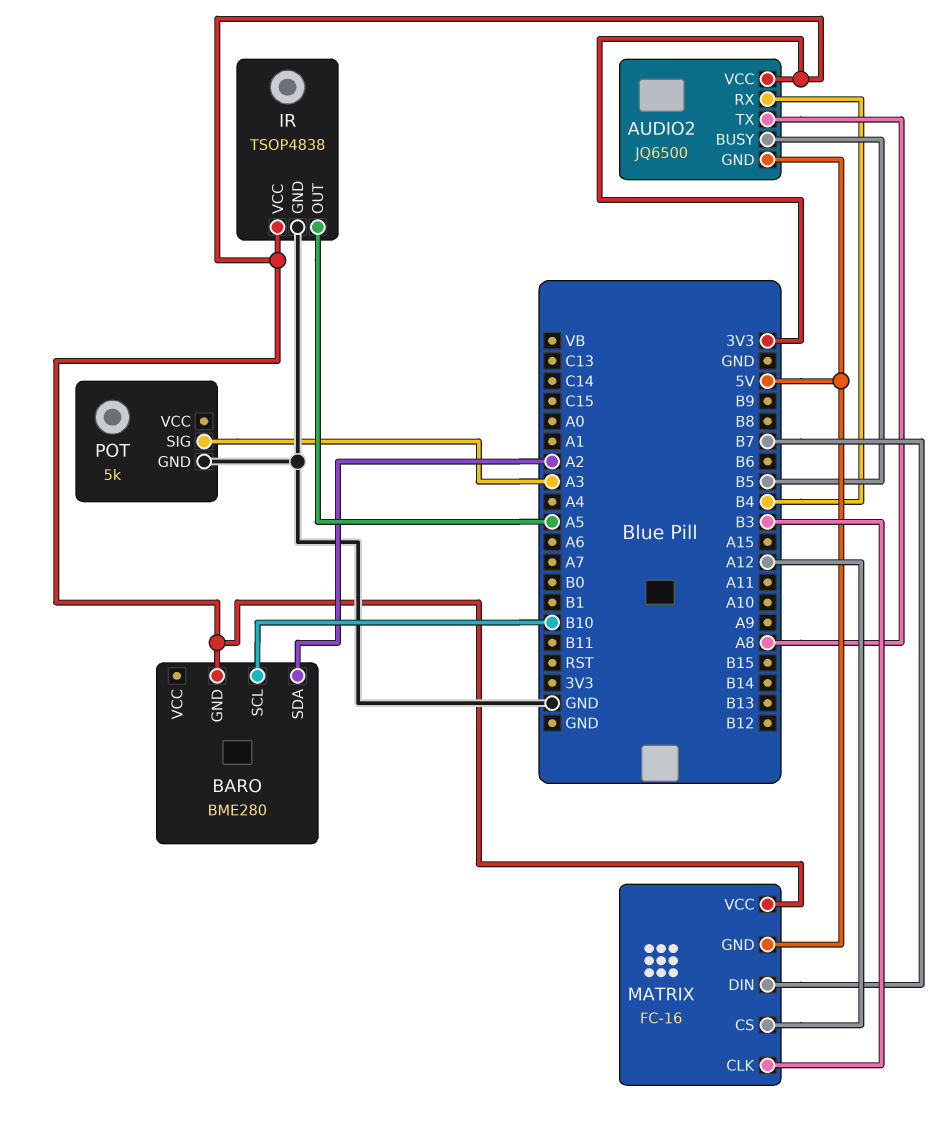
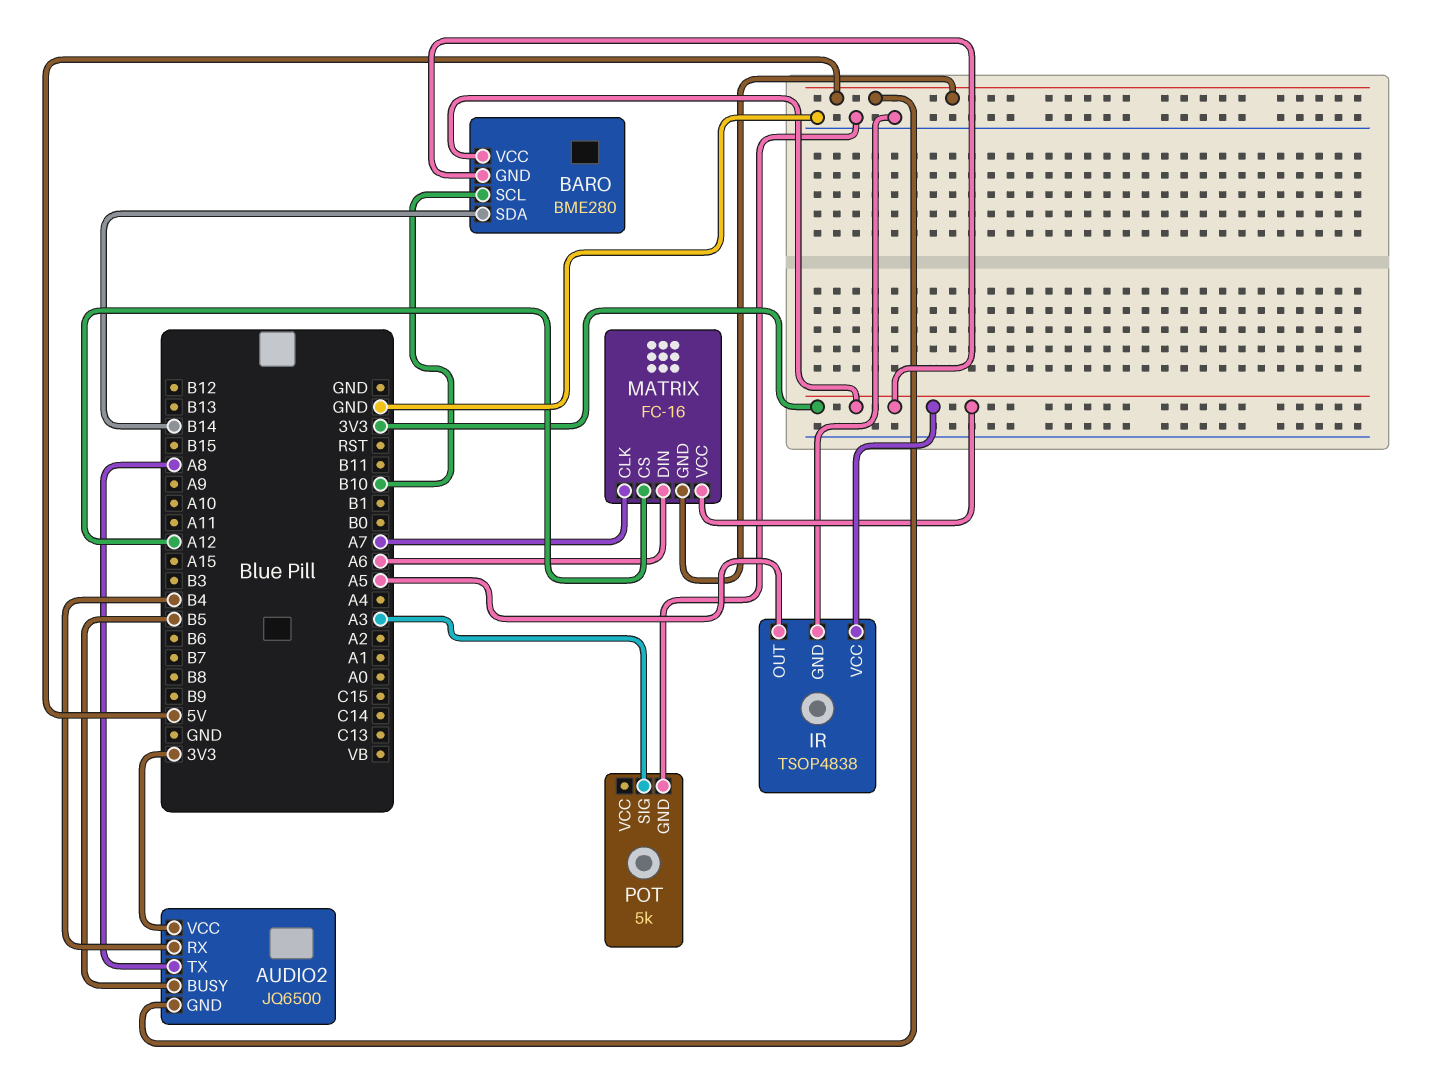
BARO pin SDA: A2 -> B14
BARO pin VCC: none -> 3V3
MATRIX pin CLK: B3 -> A7
MATRIX pin DIN: B7 -> A6

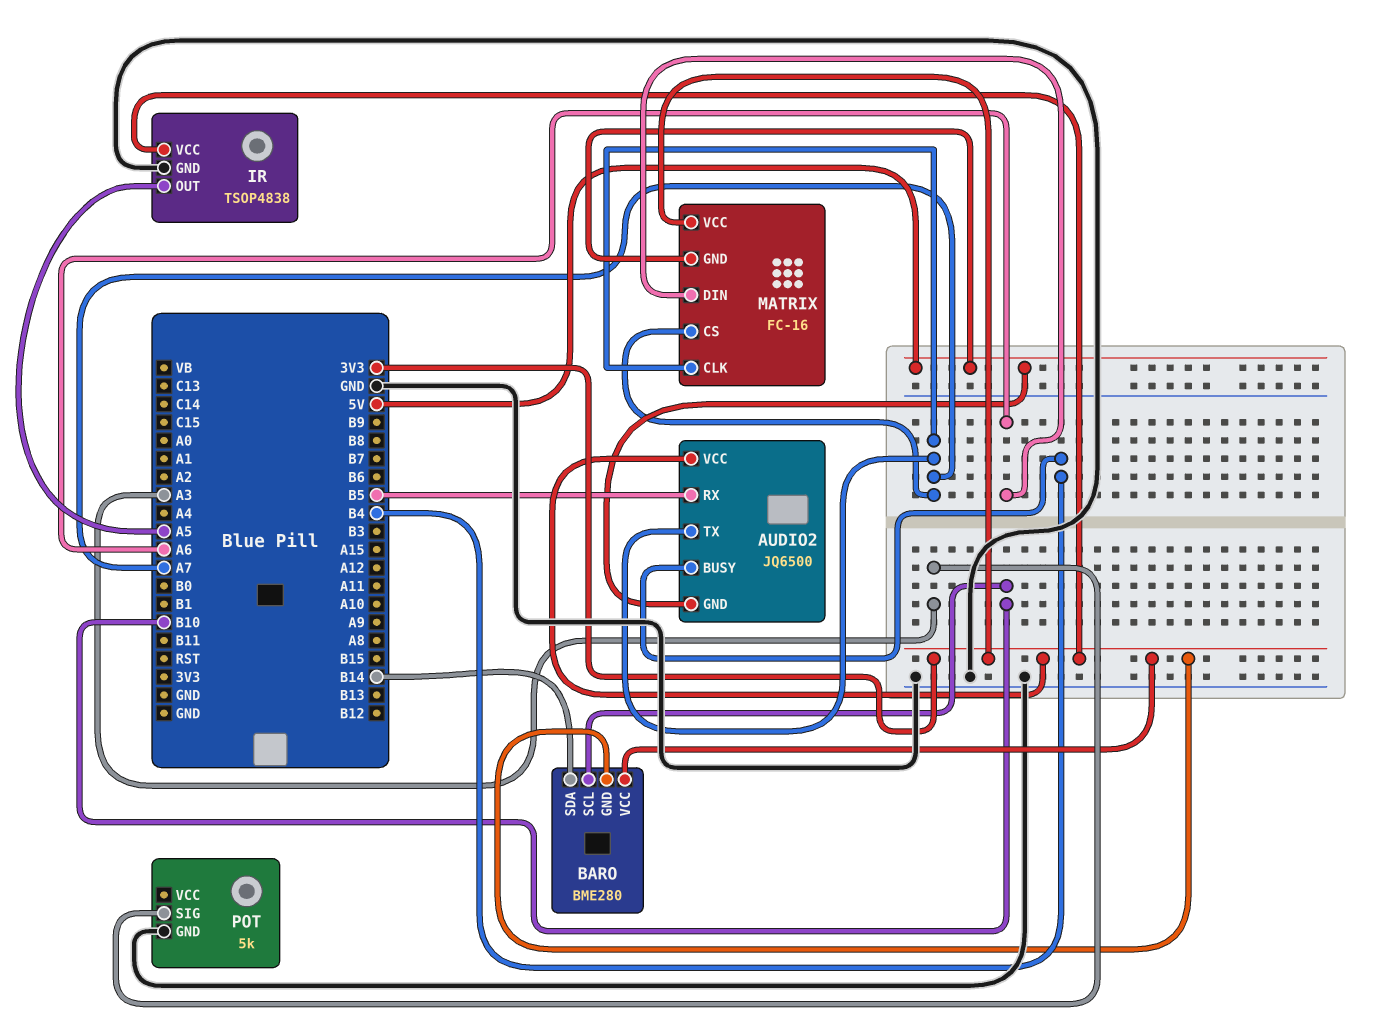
AUDIO2 pin BUSY: B5 -> B4
AUDIO2 pin RX: B4 -> B5
AUDIO2 pin TX: A8 -> A7
MATRIX pin CS: A12 -> A7

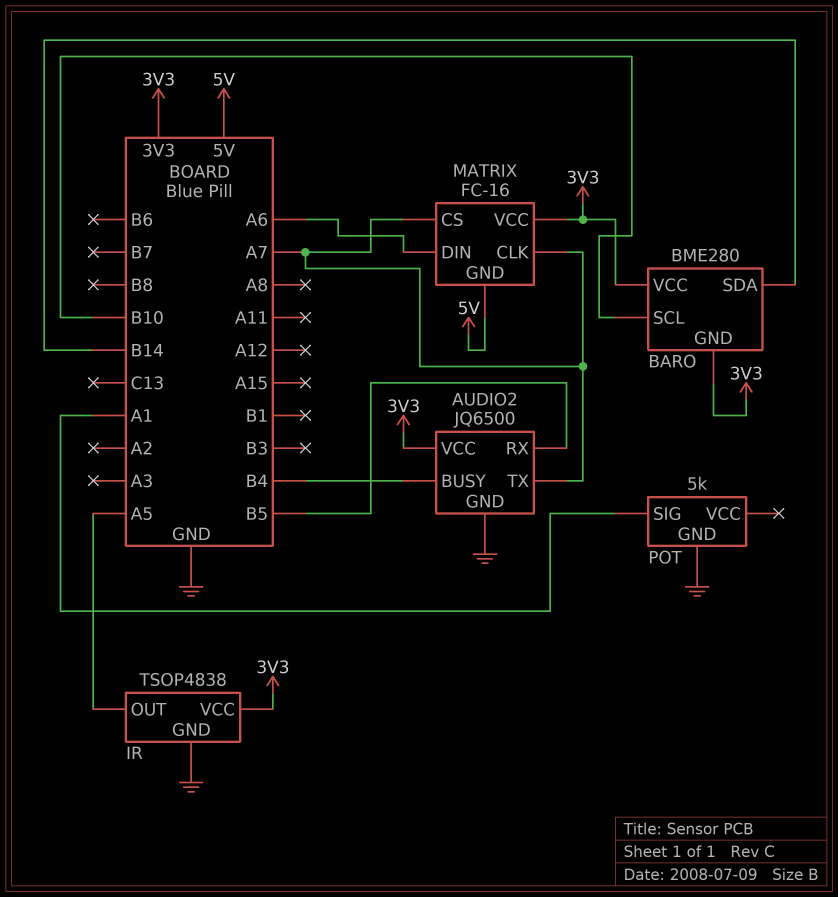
AUDIO2 pin GND: 5V -> GND
POT pin SIG: A3 -> A1

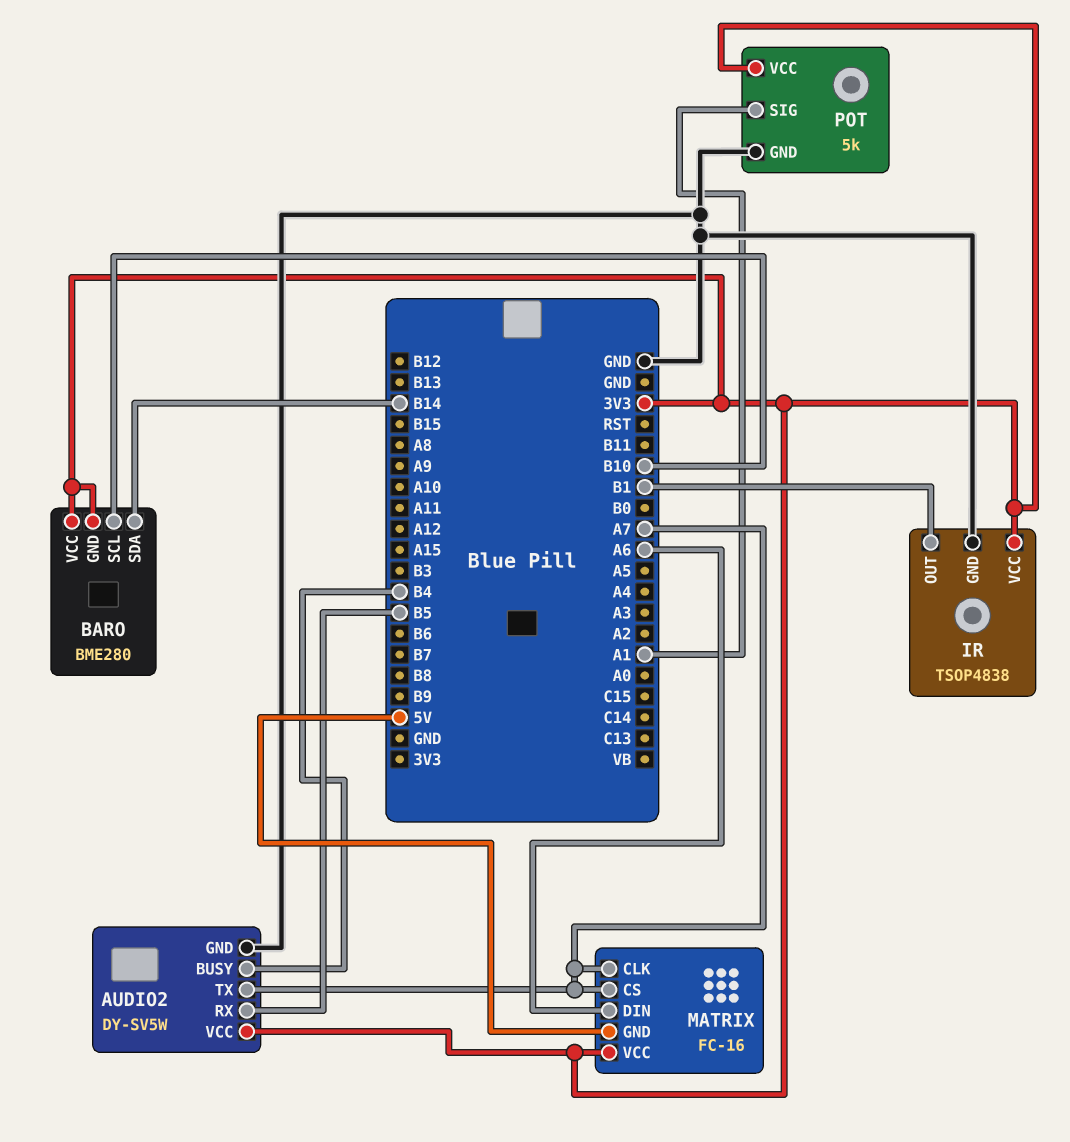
AUDIO2: JQ6500 -> DY-SV5W
IR pin OUT: A5 -> B1
POT pin VCC: none -> 3V3

